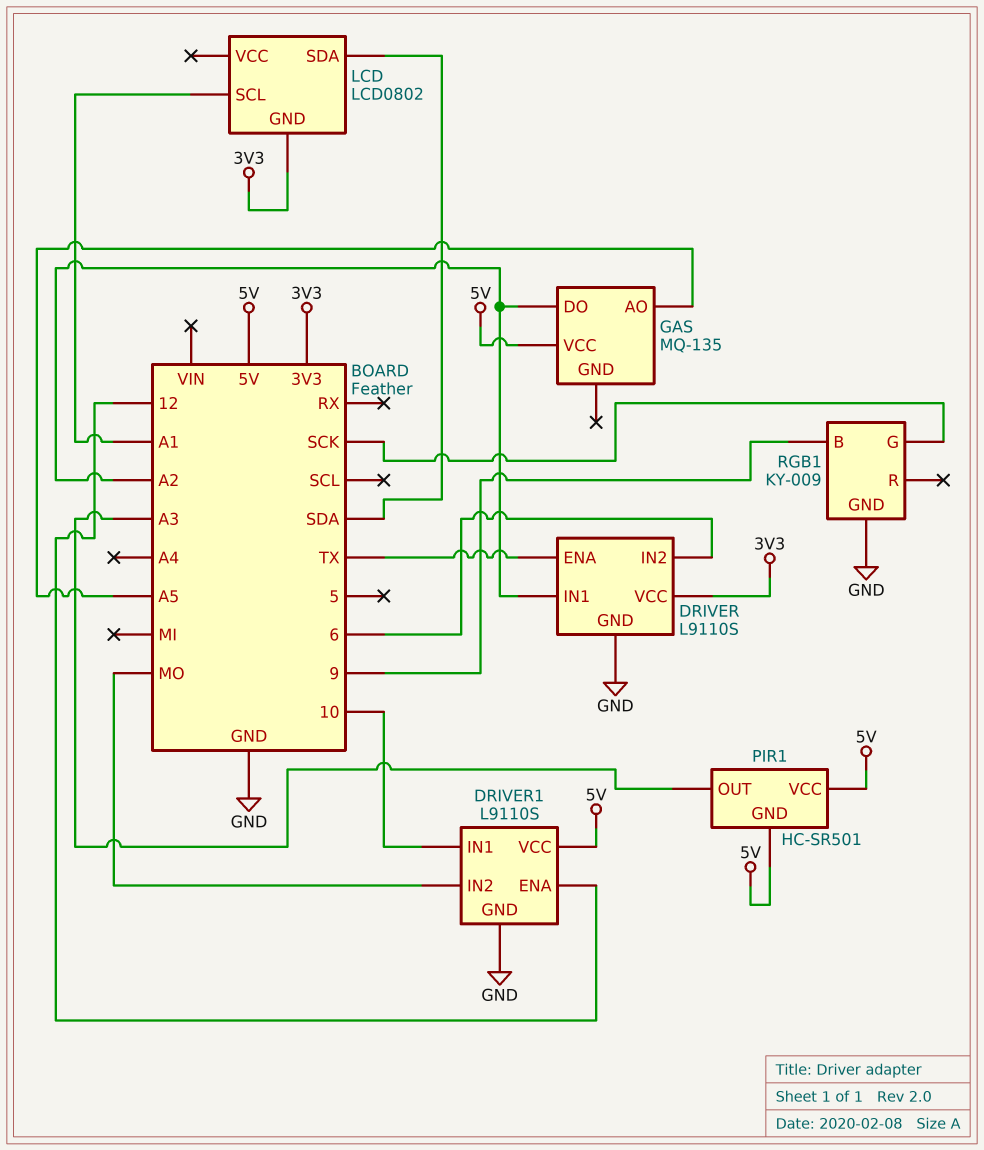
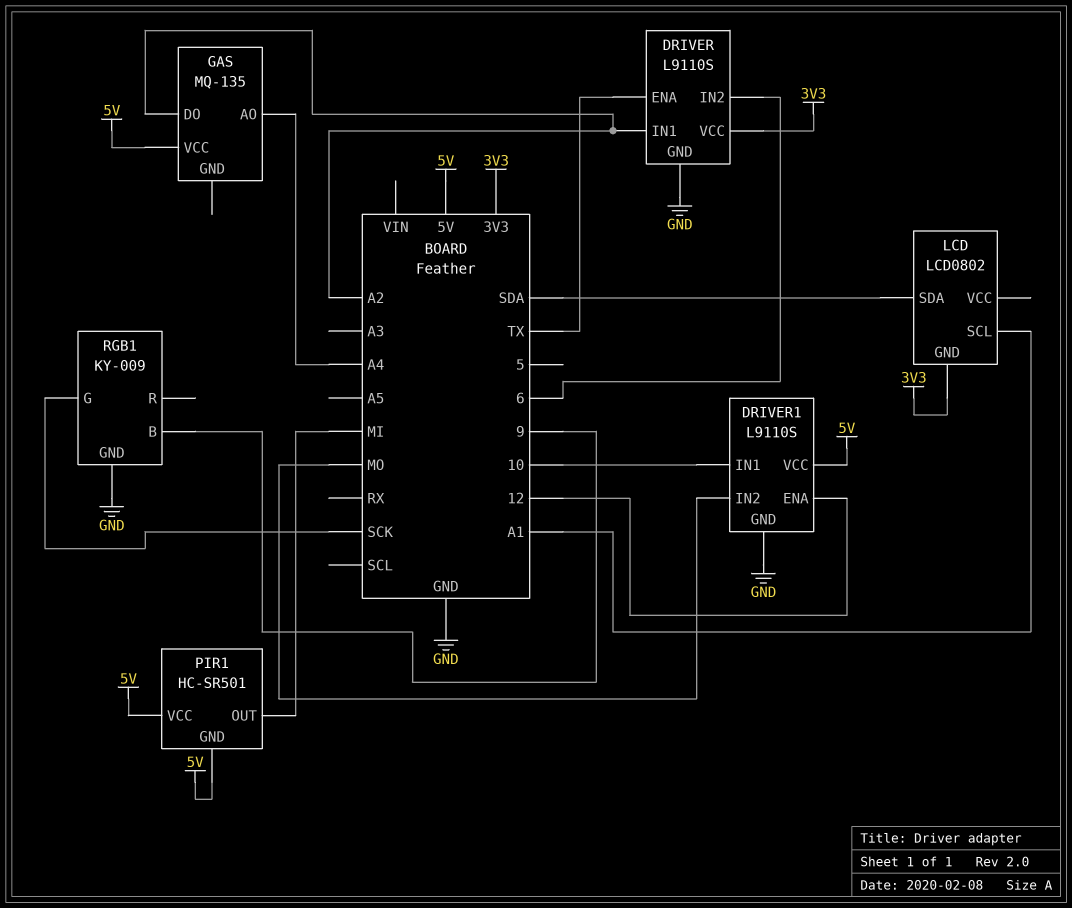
GAS pin AO: A5 -> A4
PIR1 pin OUT: A3 -> MI

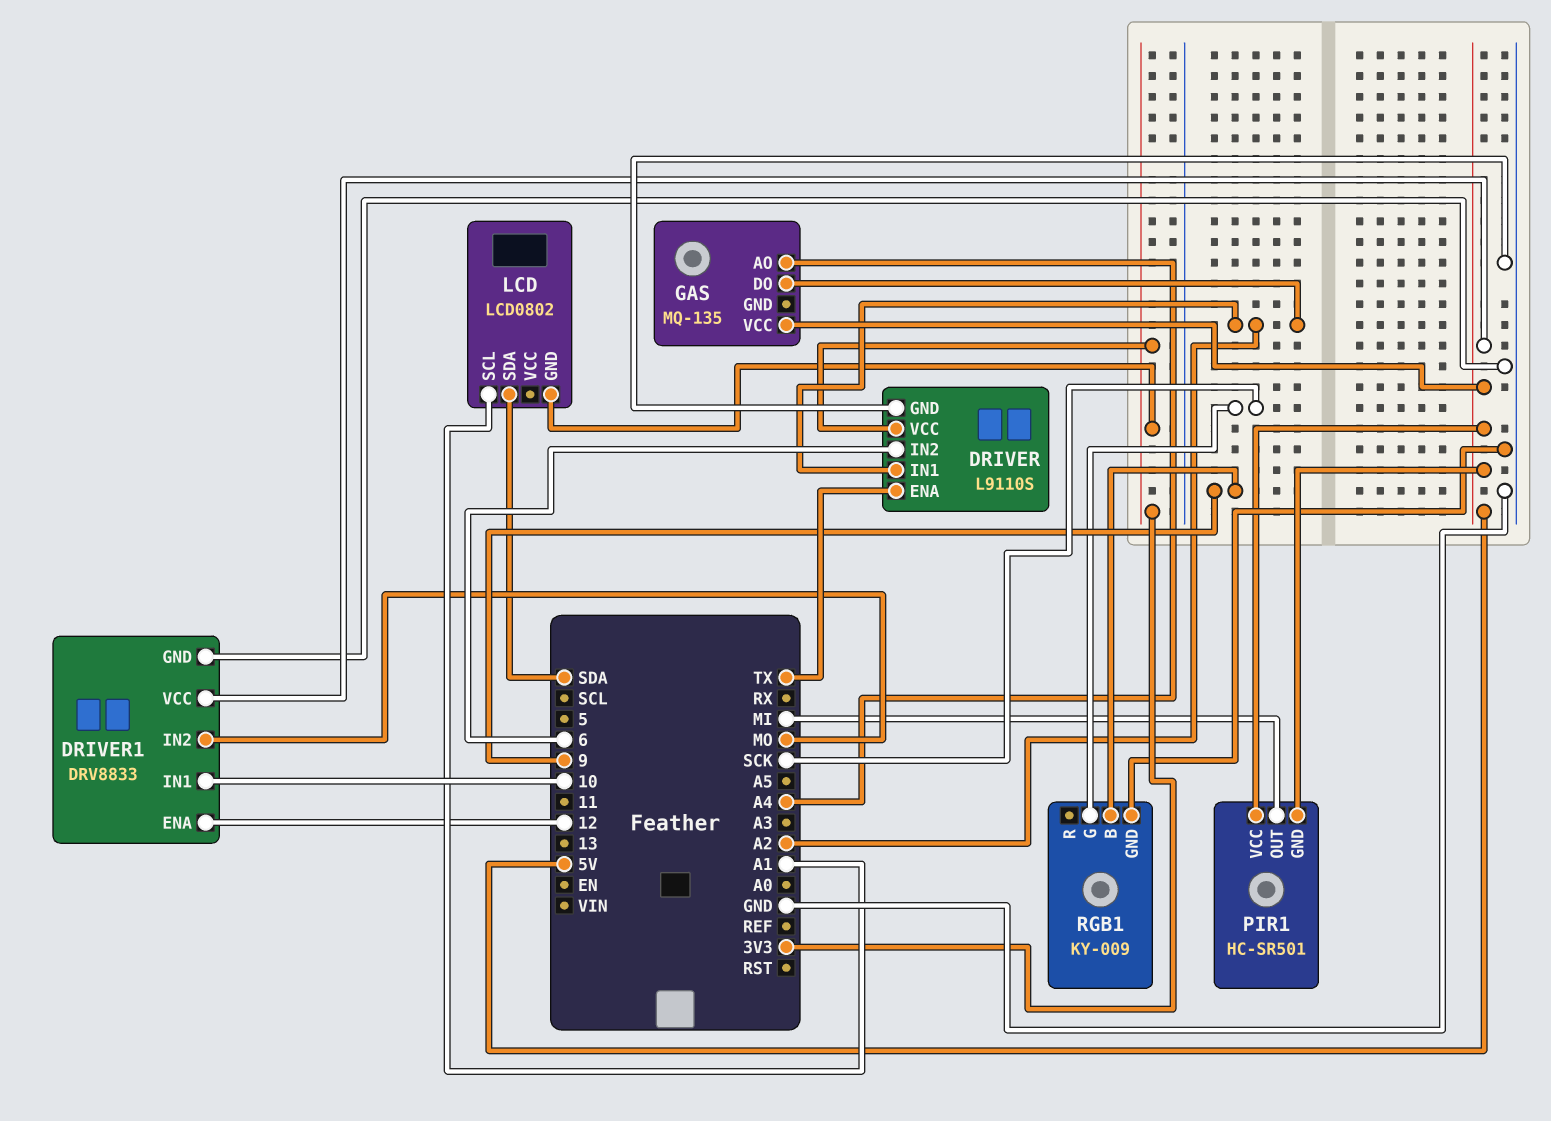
DRIVER1: L9110S -> DRV8833

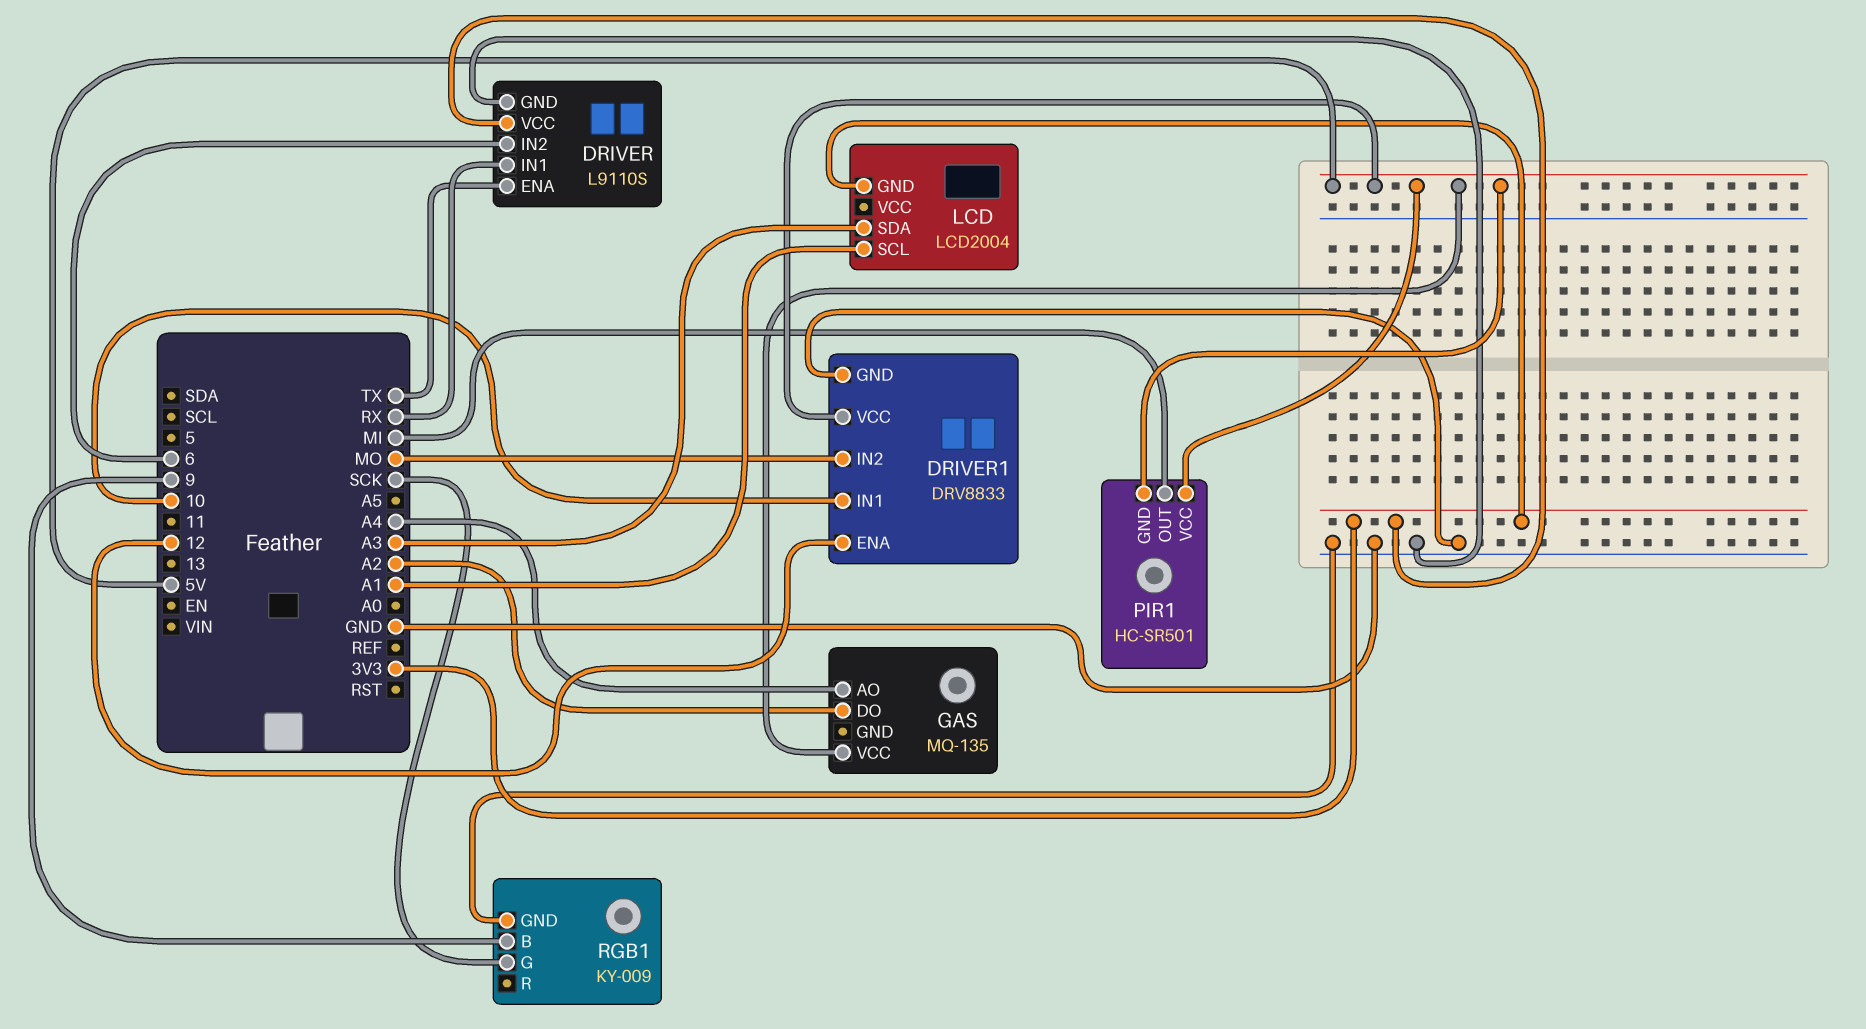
DRIVER pin IN1: A2 -> RX
LCD: LCD0802 -> LCD2004
LCD pin SDA: SDA -> A3

